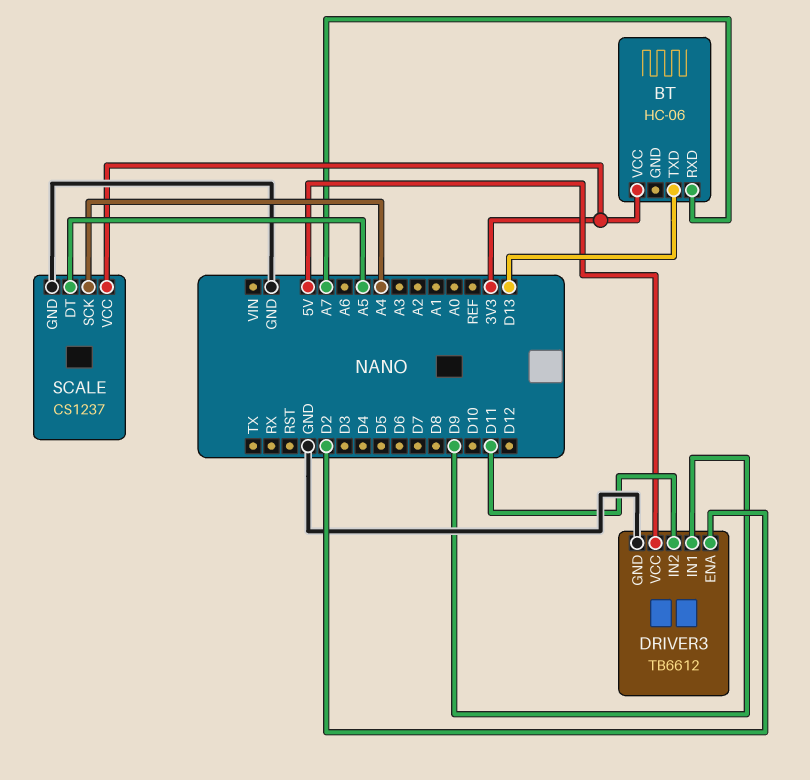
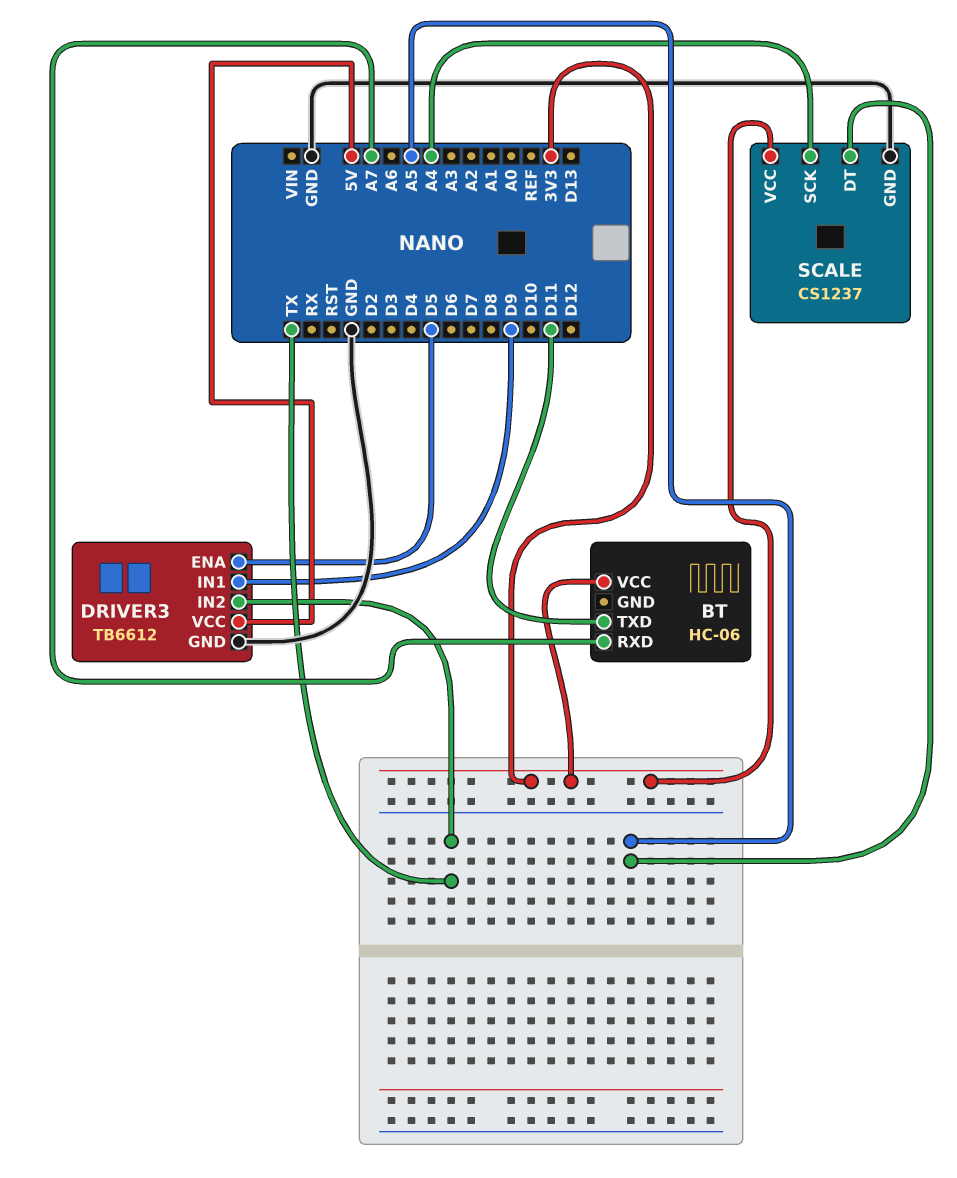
BT pin TXD: D13 -> D11
DRIVER3 pin ENA: D2 -> D5
DRIVER3 pin IN2: D11 -> TX

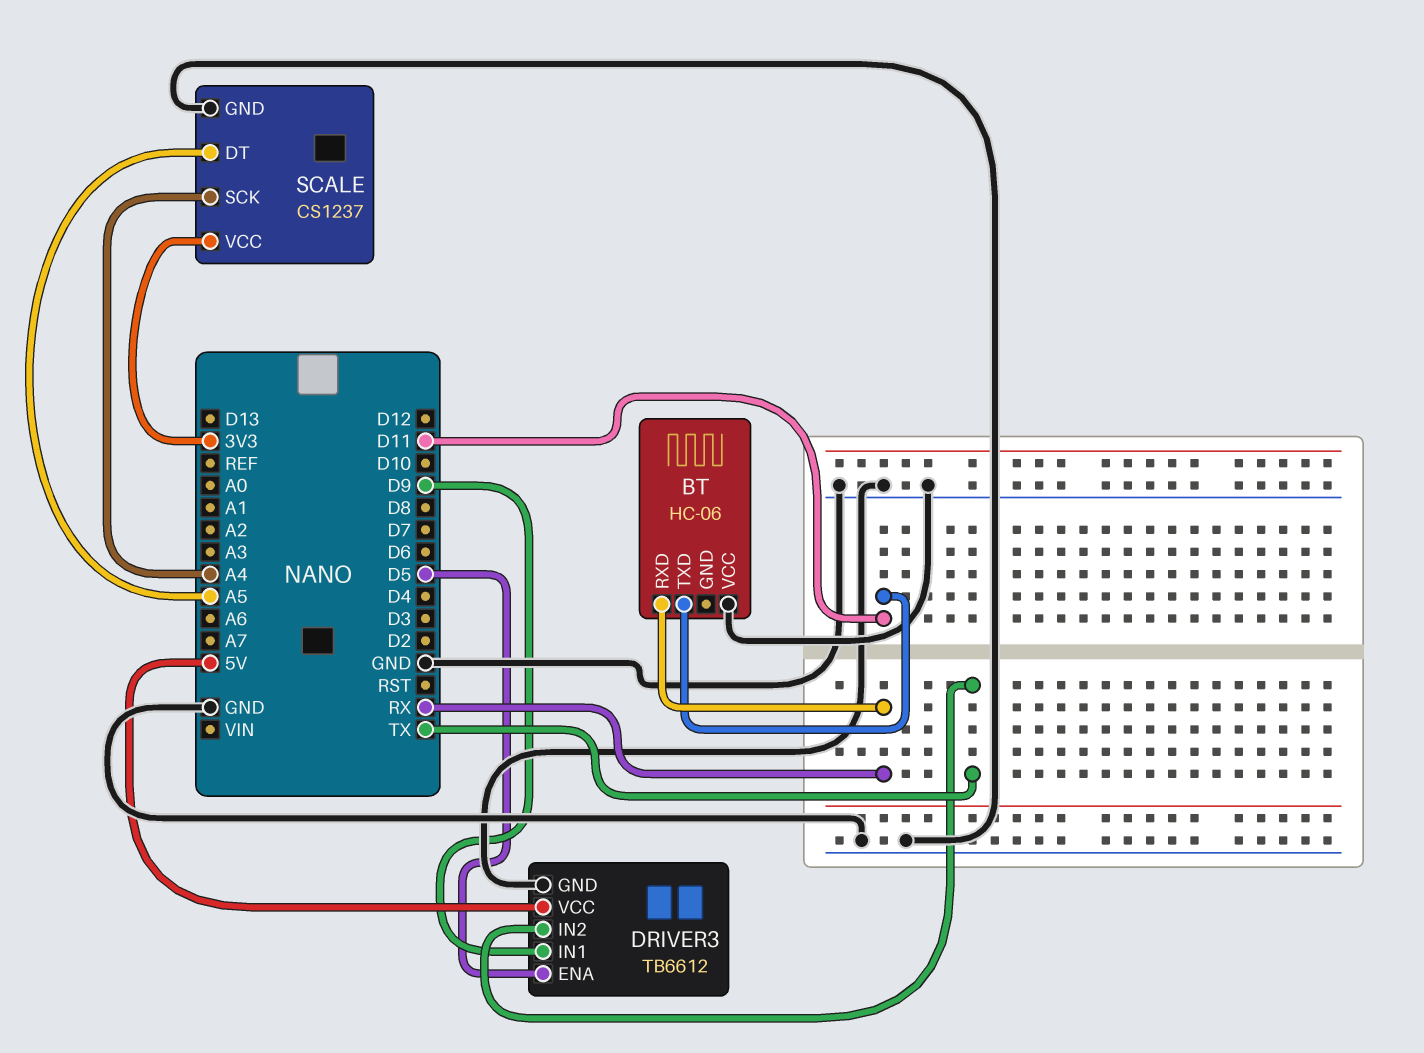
BT pin RXD: A7 -> RX
BT pin VCC: 3V3 -> GND

